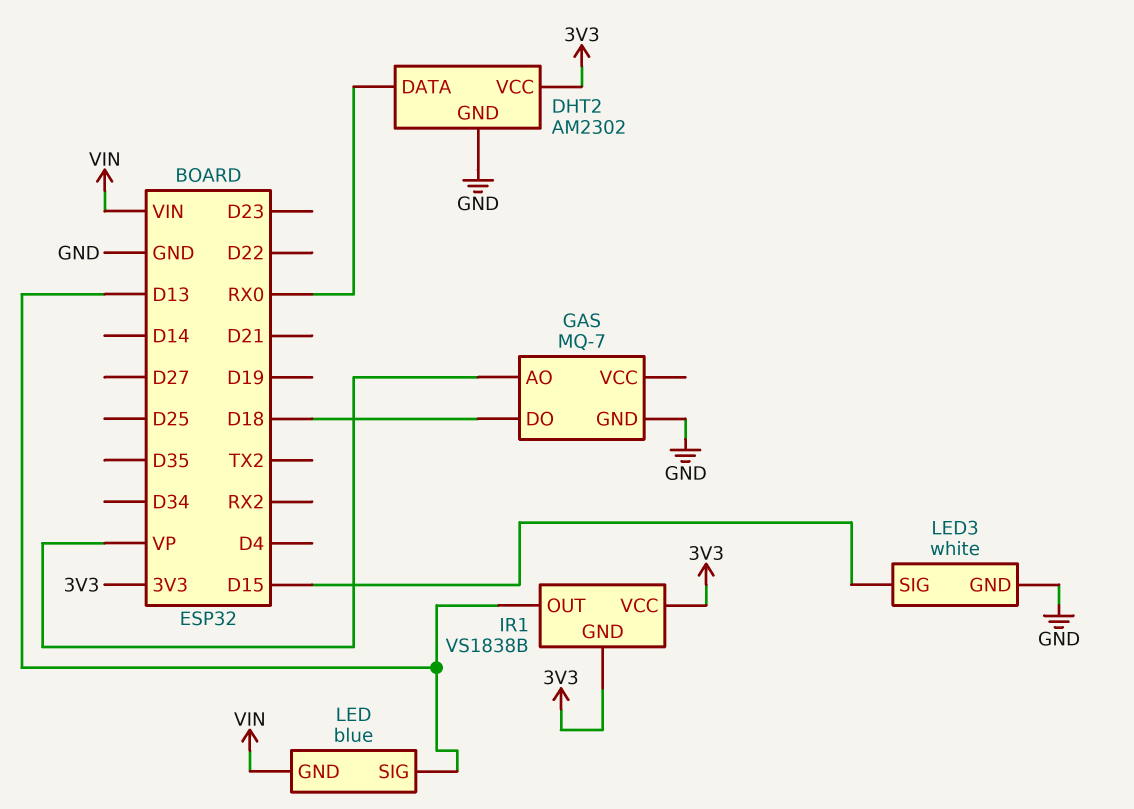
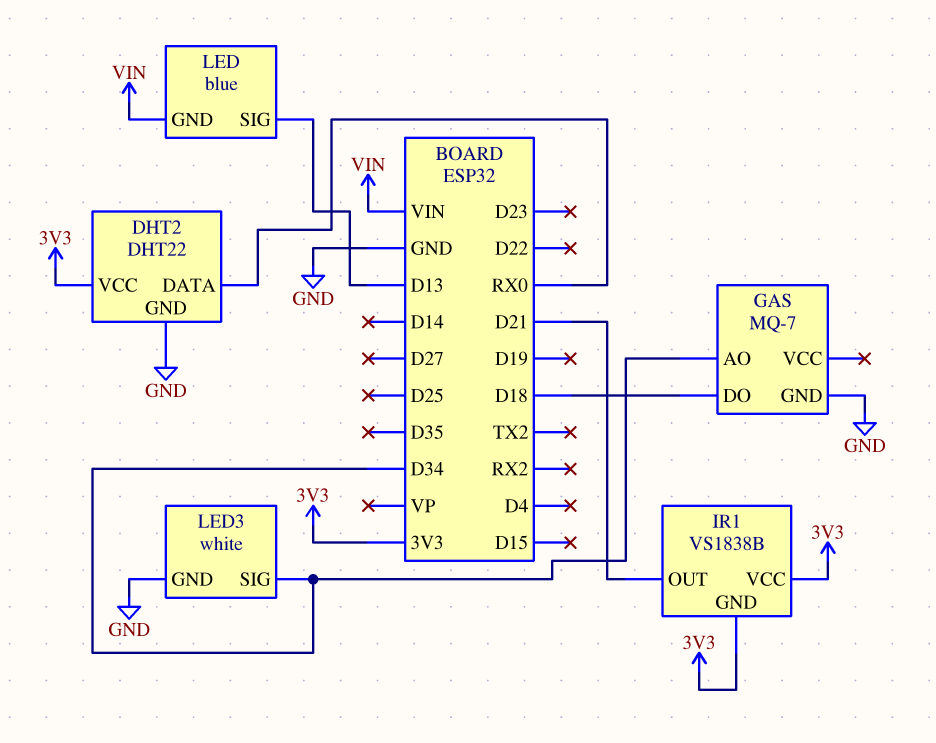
DHT2: AM2302 -> DHT22
GAS pin AO: VP -> D34
IR1 pin OUT: D13 -> D21
LED3 pin SIG: D15 -> D34

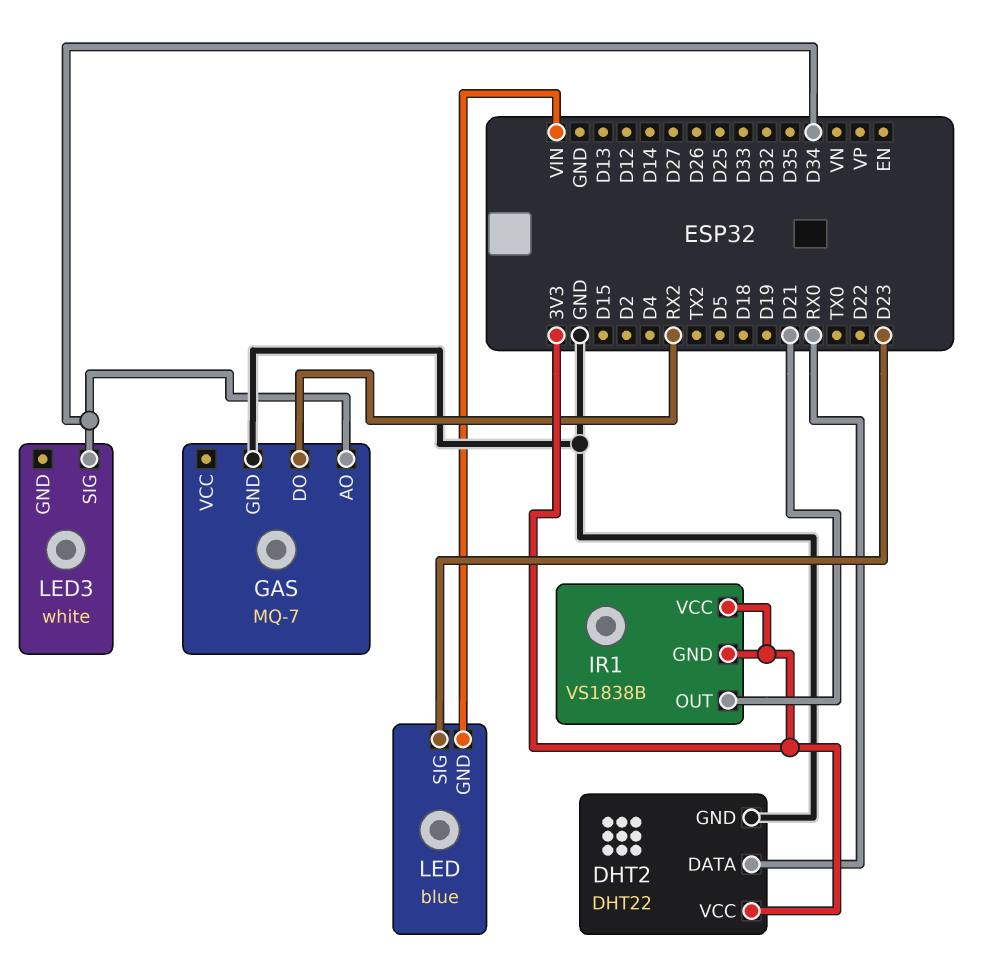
GAS pin DO: D18 -> RX2
LED pin SIG: D13 -> D23
LED3 pin GND: GND -> none

